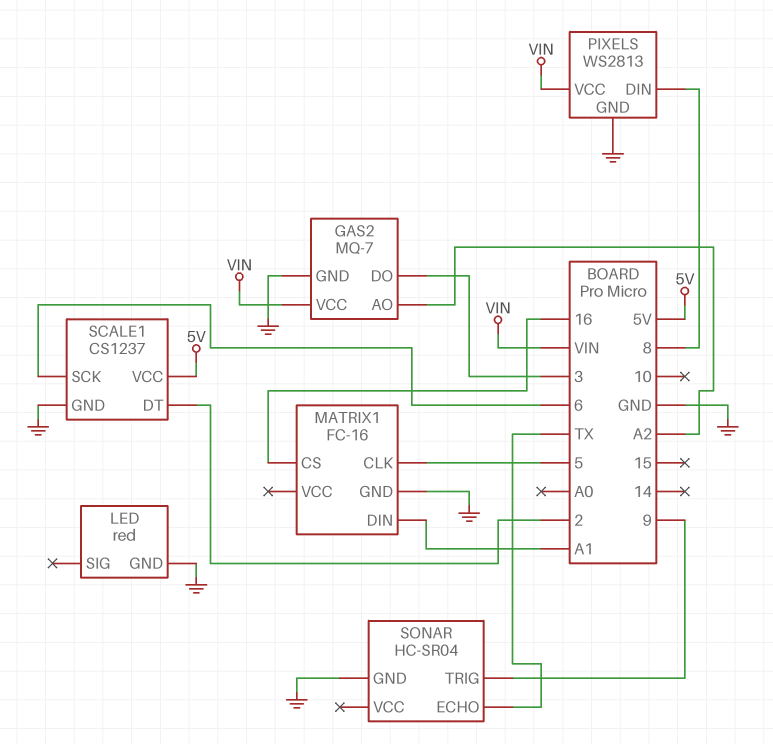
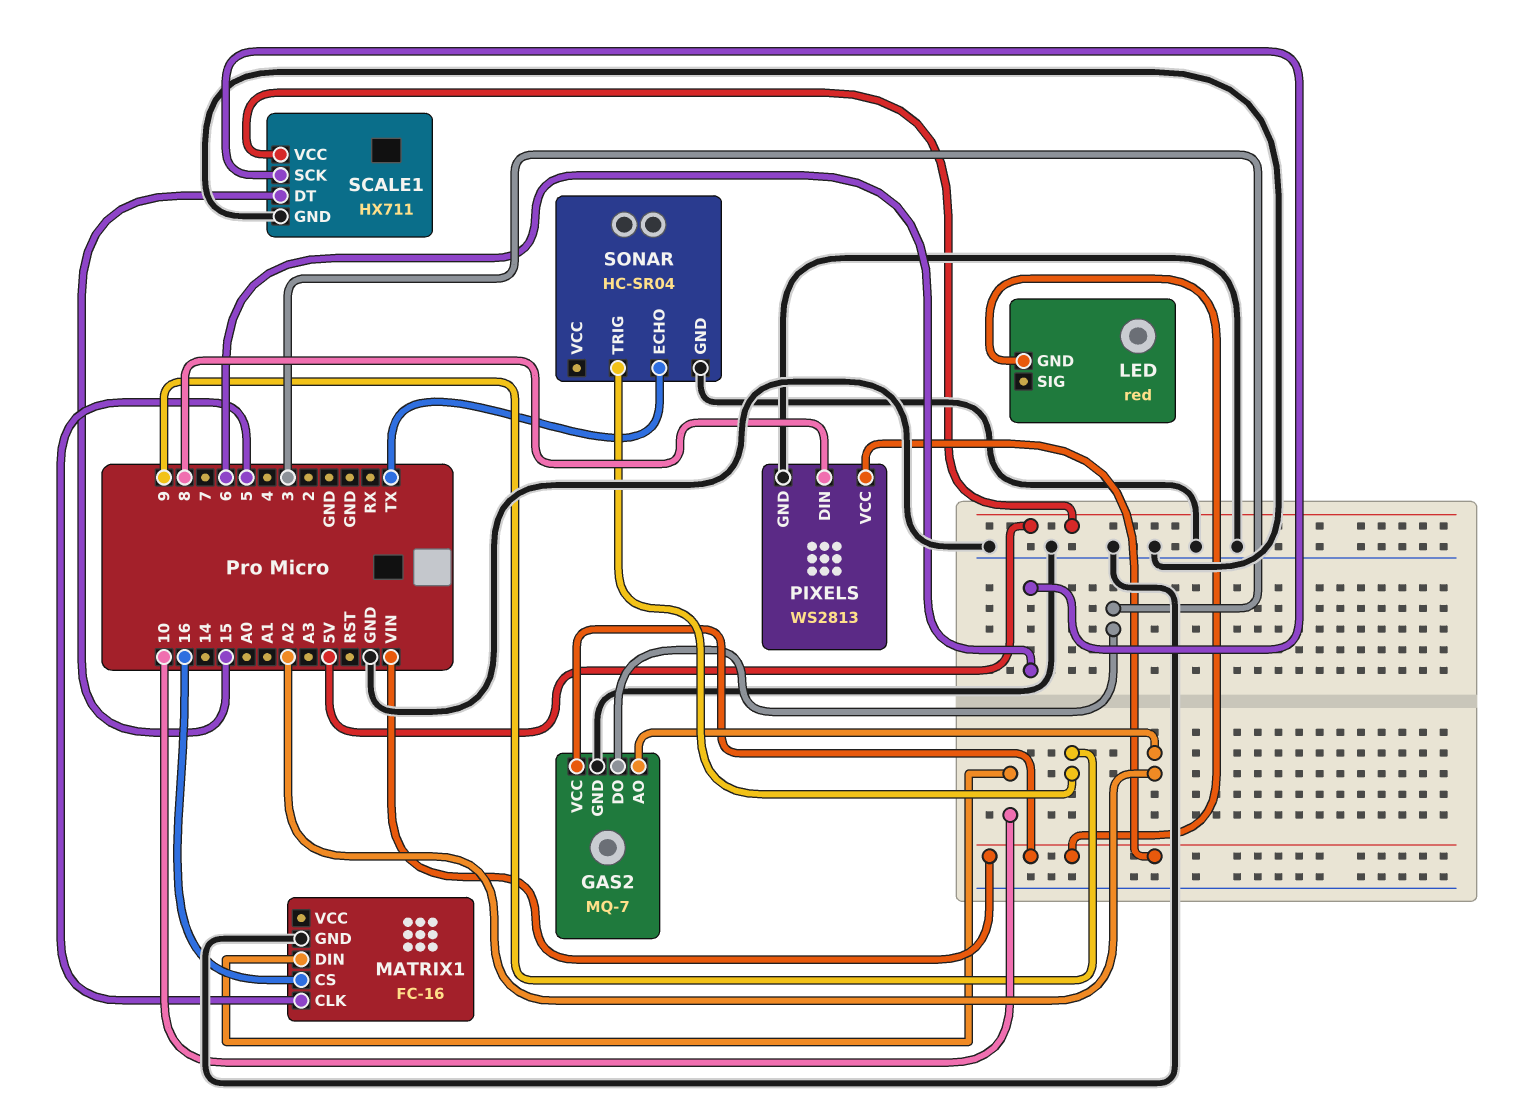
LED pin GND: GND -> VIN
MATRIX1 pin DIN: A1 -> 10
SCALE1: CS1237 -> HX711
SCALE1 pin DT: 2 -> 15

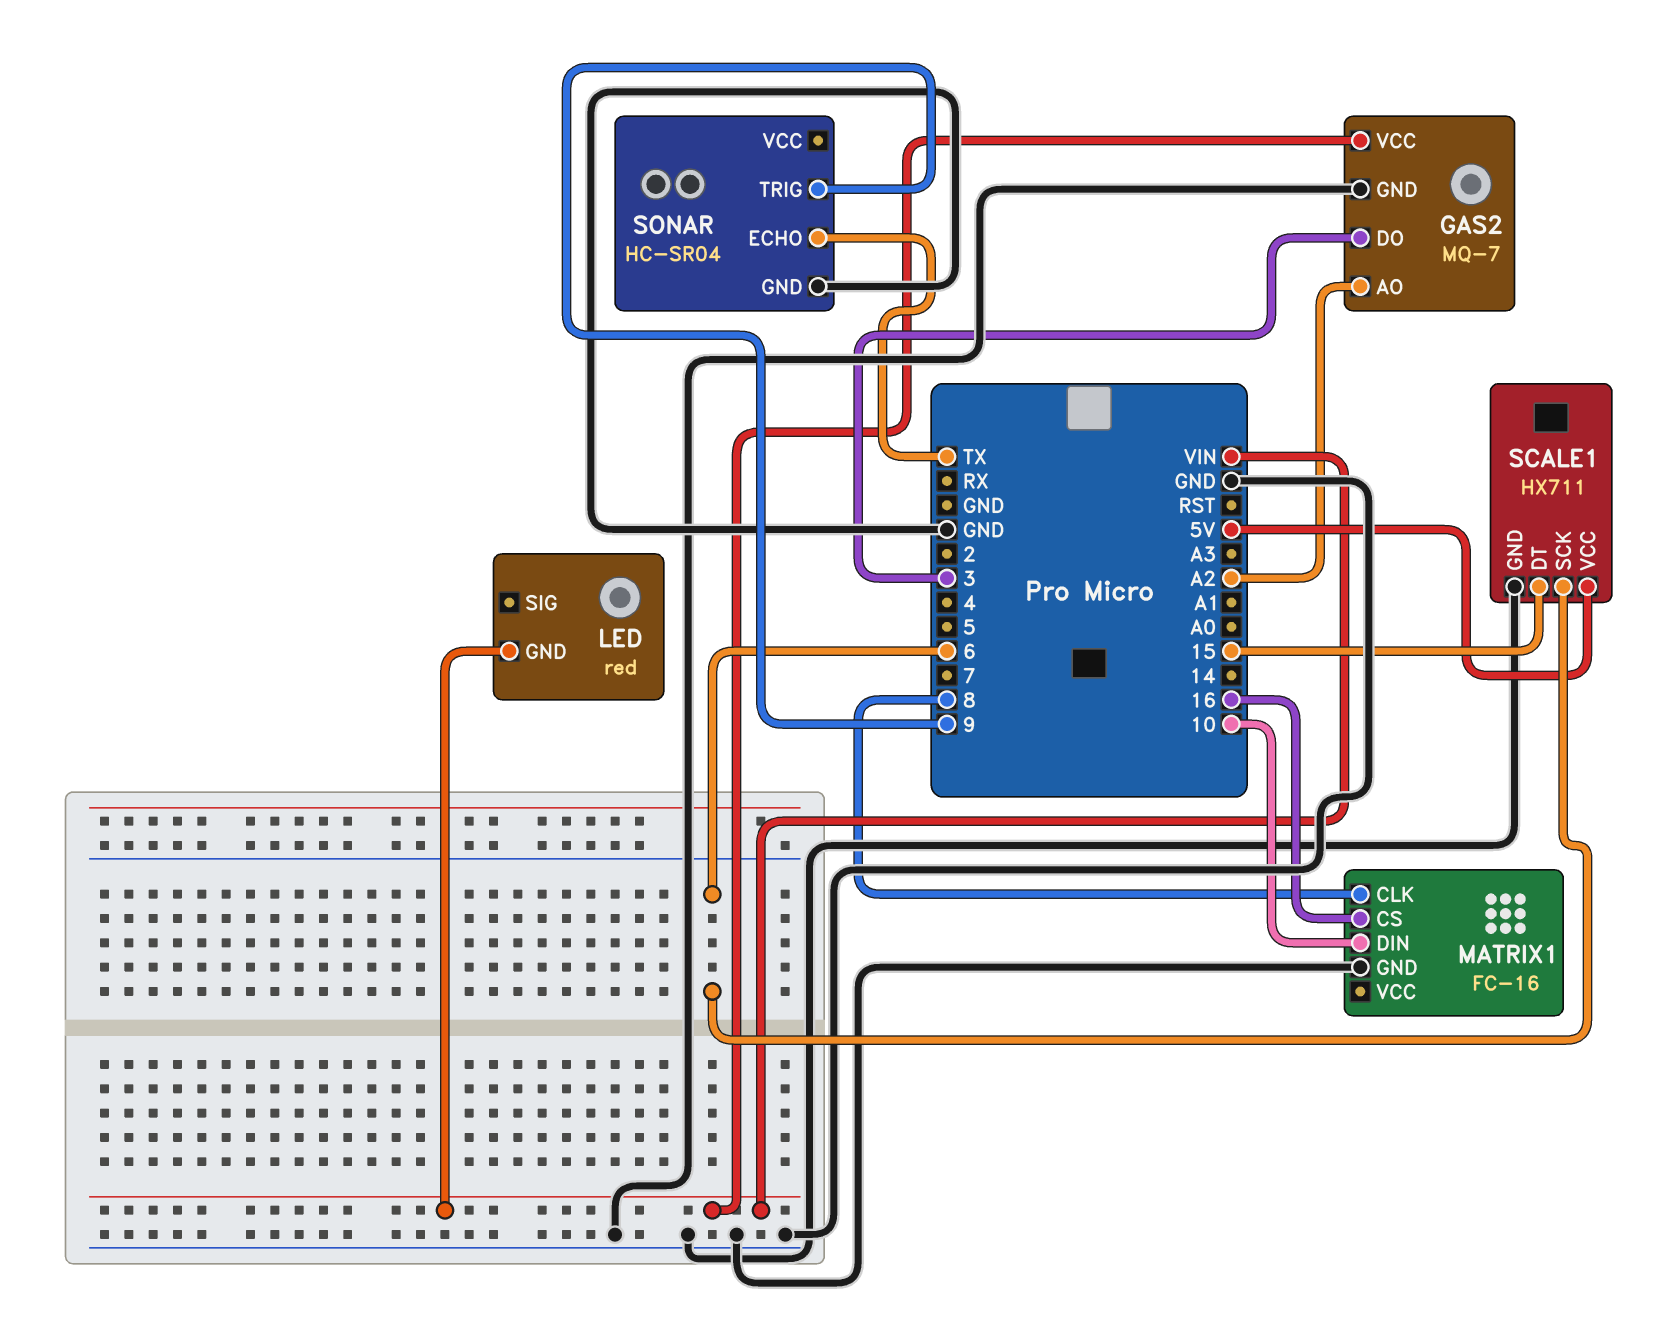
MATRIX1 pin CLK: 5 -> 8
PIXELS: WS2813 -> none
PIXELS pin DIN: 8 -> none
PIXELS pin GND: GND -> none
PIXELS pin VCC: VIN -> none

